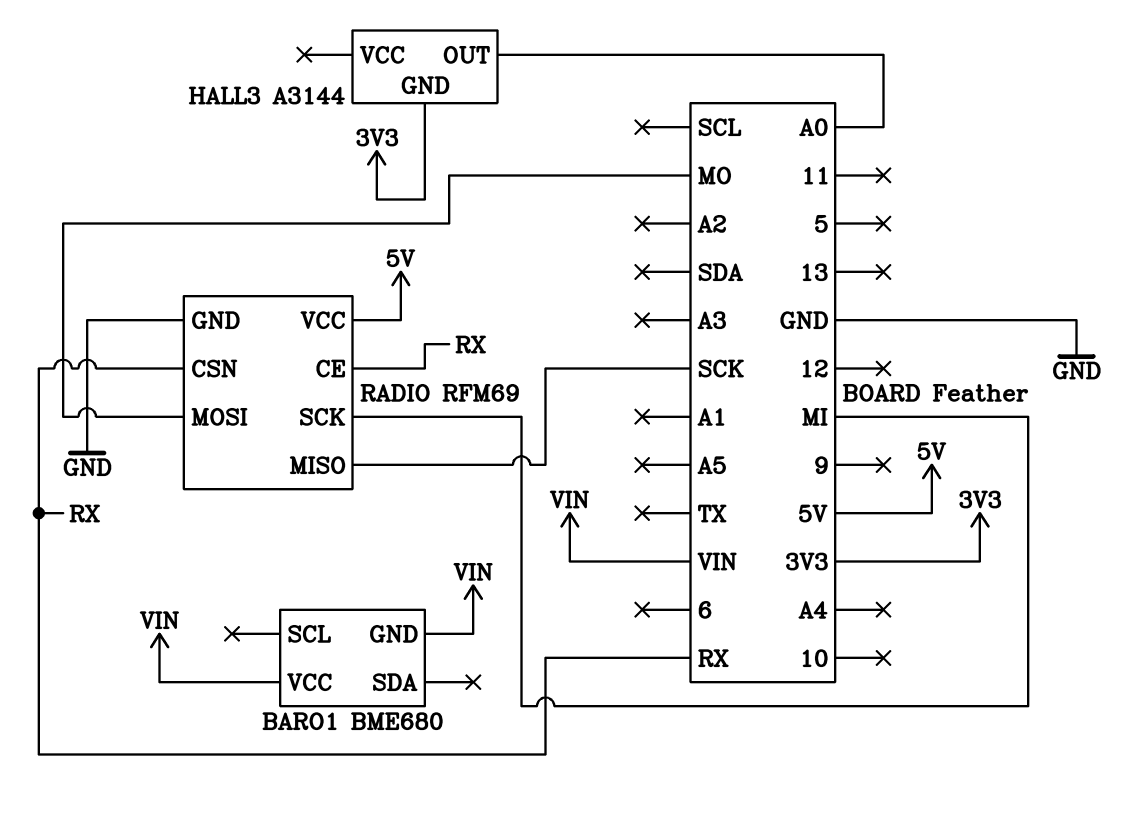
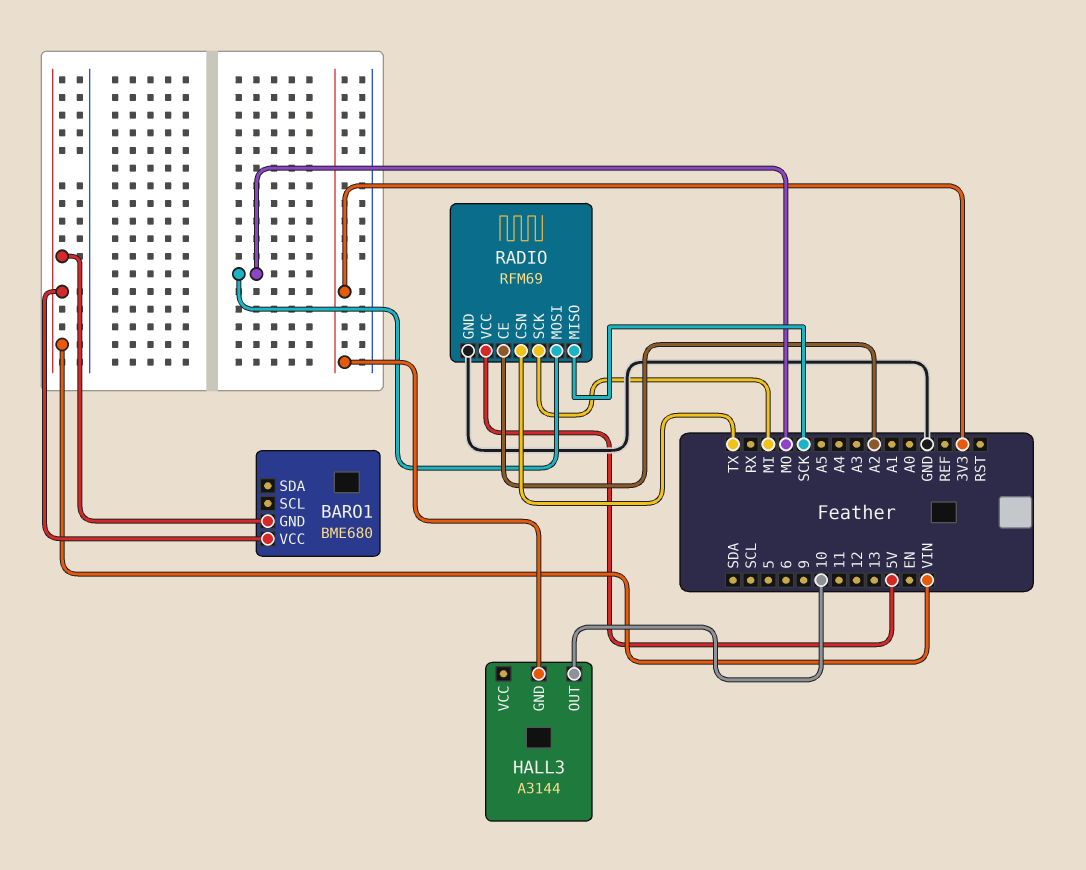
HALL3 pin OUT: A0 -> 10
RADIO pin CE: RX -> A2
RADIO pin CSN: RX -> TX

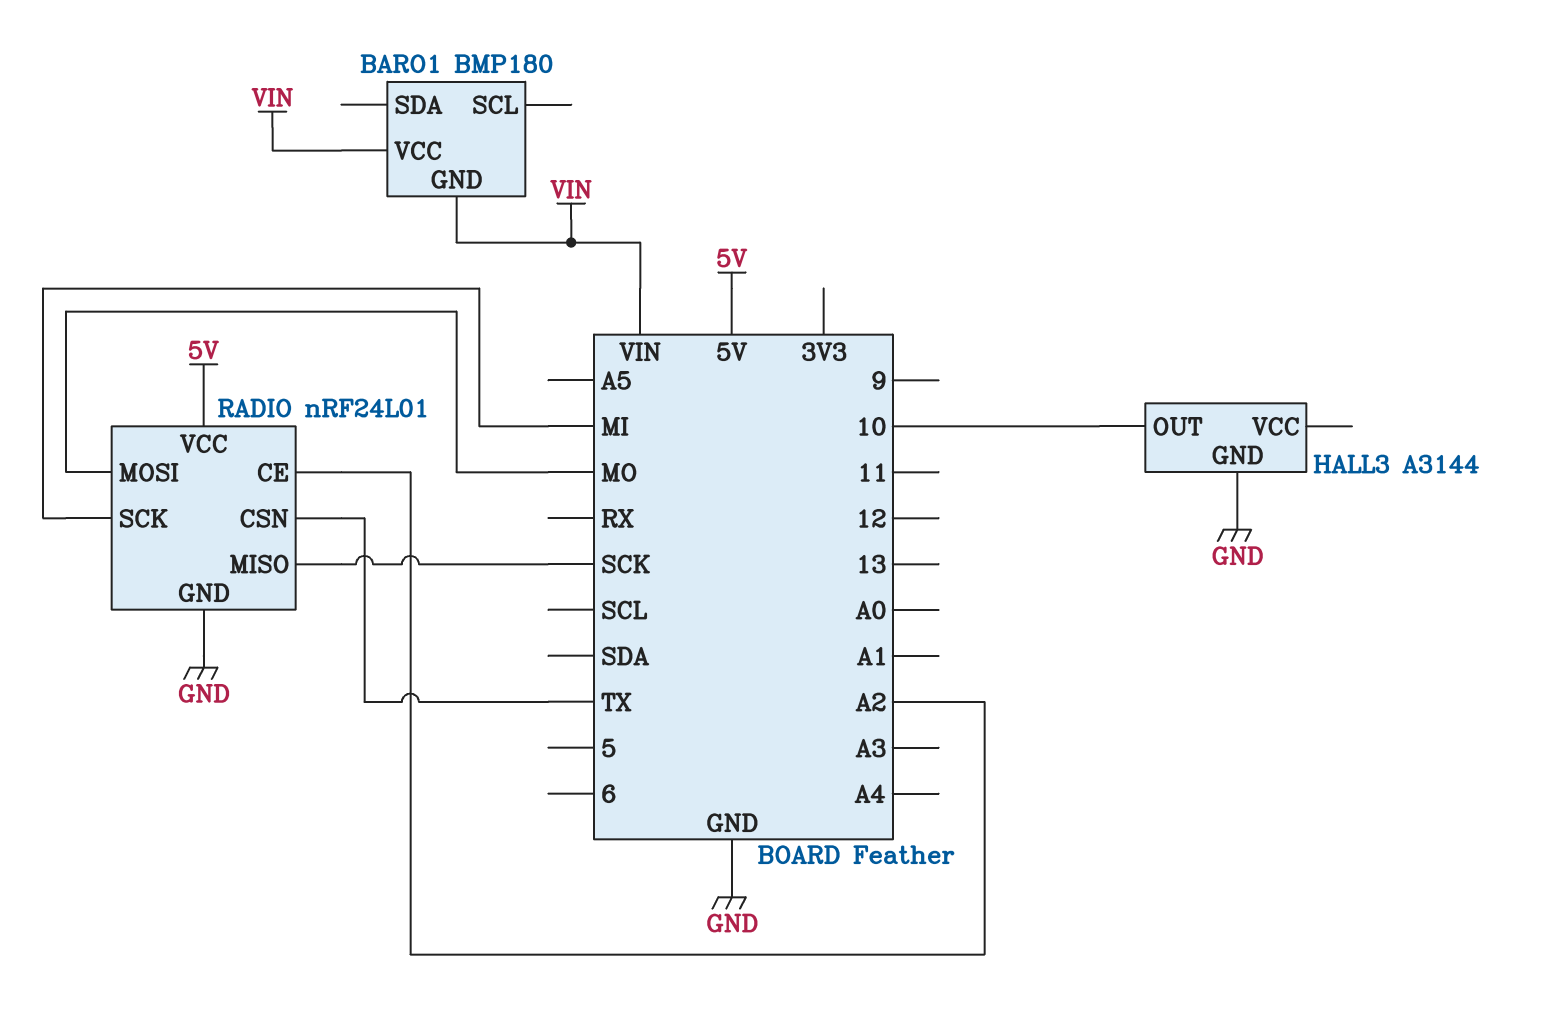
BARO1: BME680 -> BMP180
HALL3 pin GND: 3V3 -> GND
RADIO: RFM69 -> nRF24L01

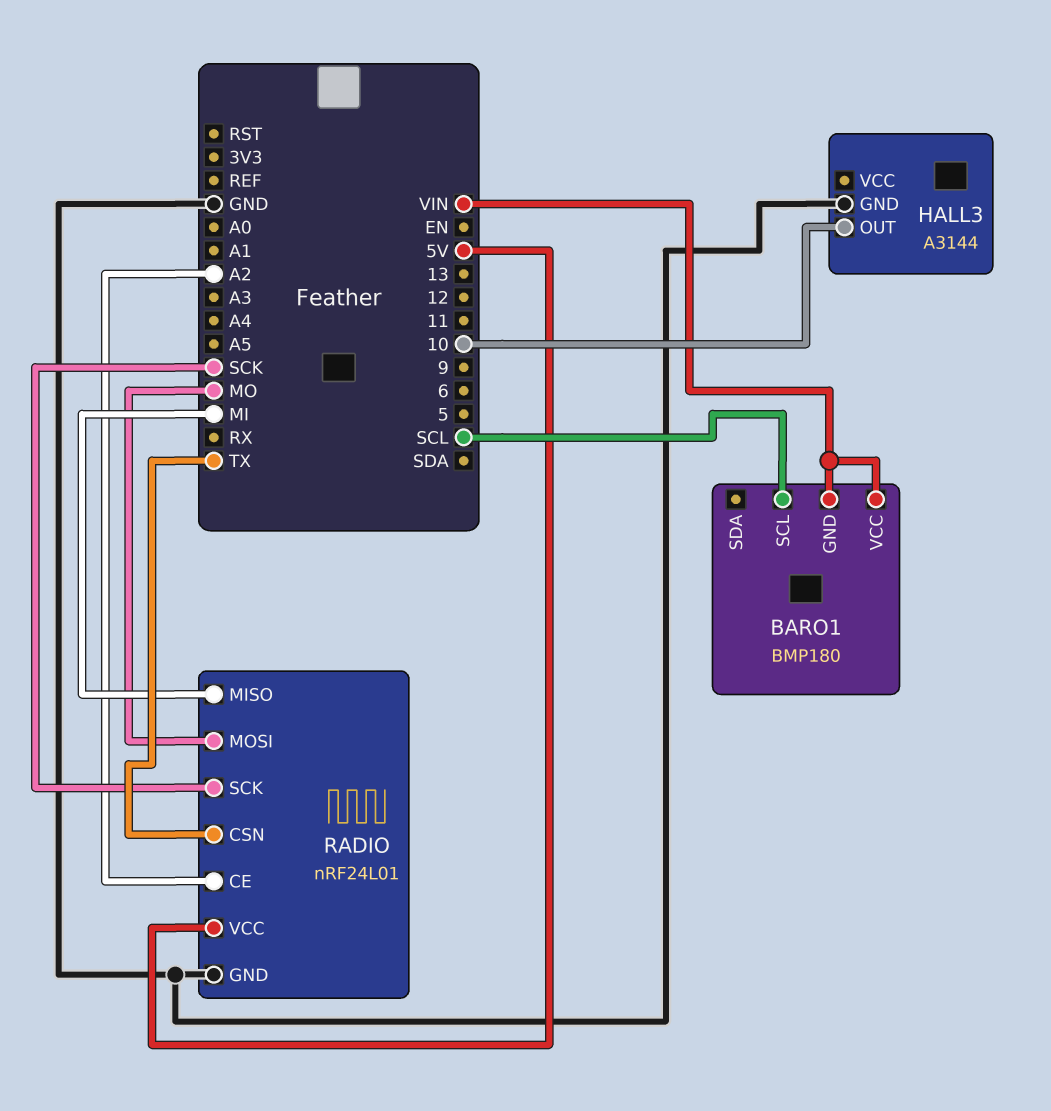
BARO1 pin SCL: none -> SCL
RADIO pin MISO: SCK -> MI
RADIO pin SCK: MI -> SCK

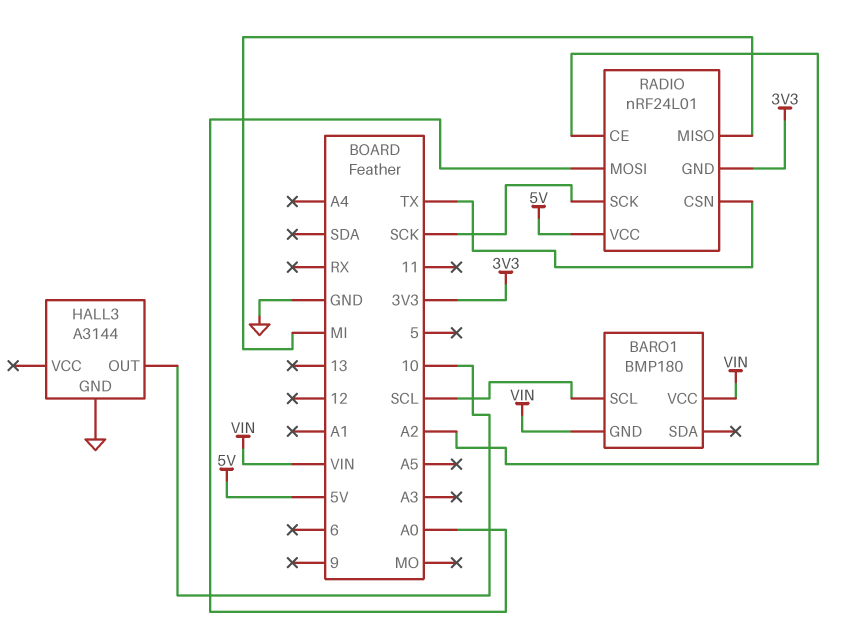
RADIO pin GND: GND -> 3V3
RADIO pin MOSI: MO -> A0

